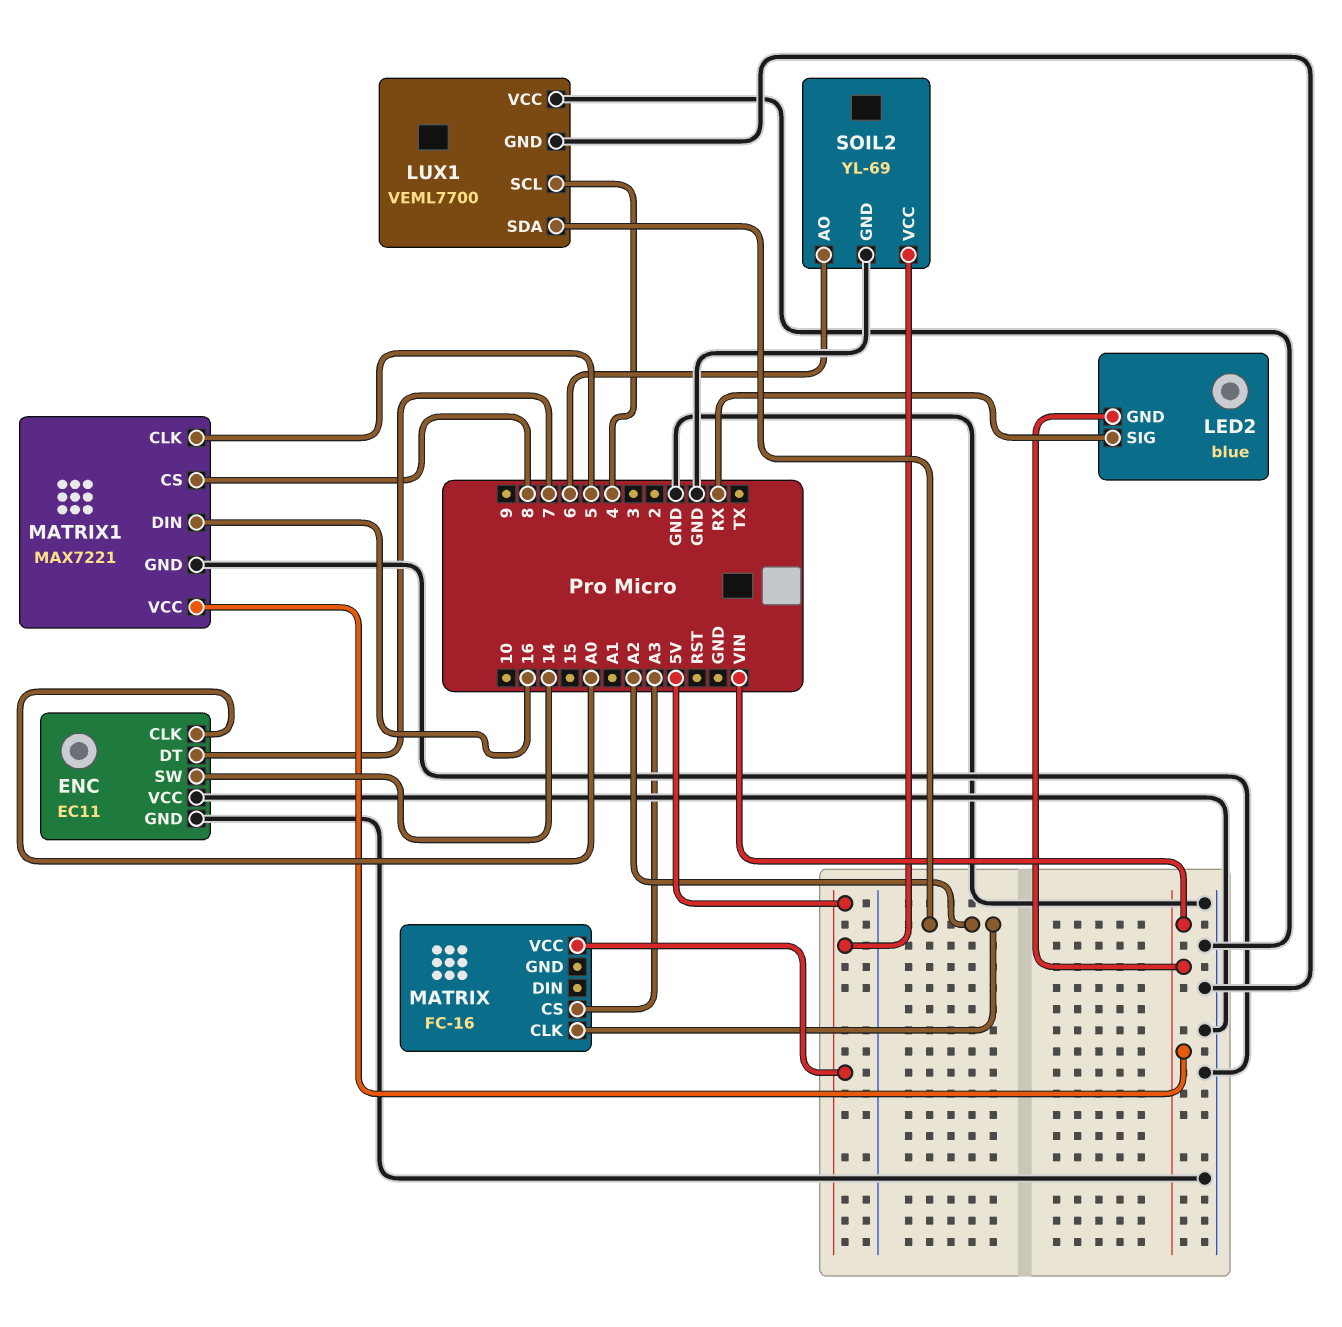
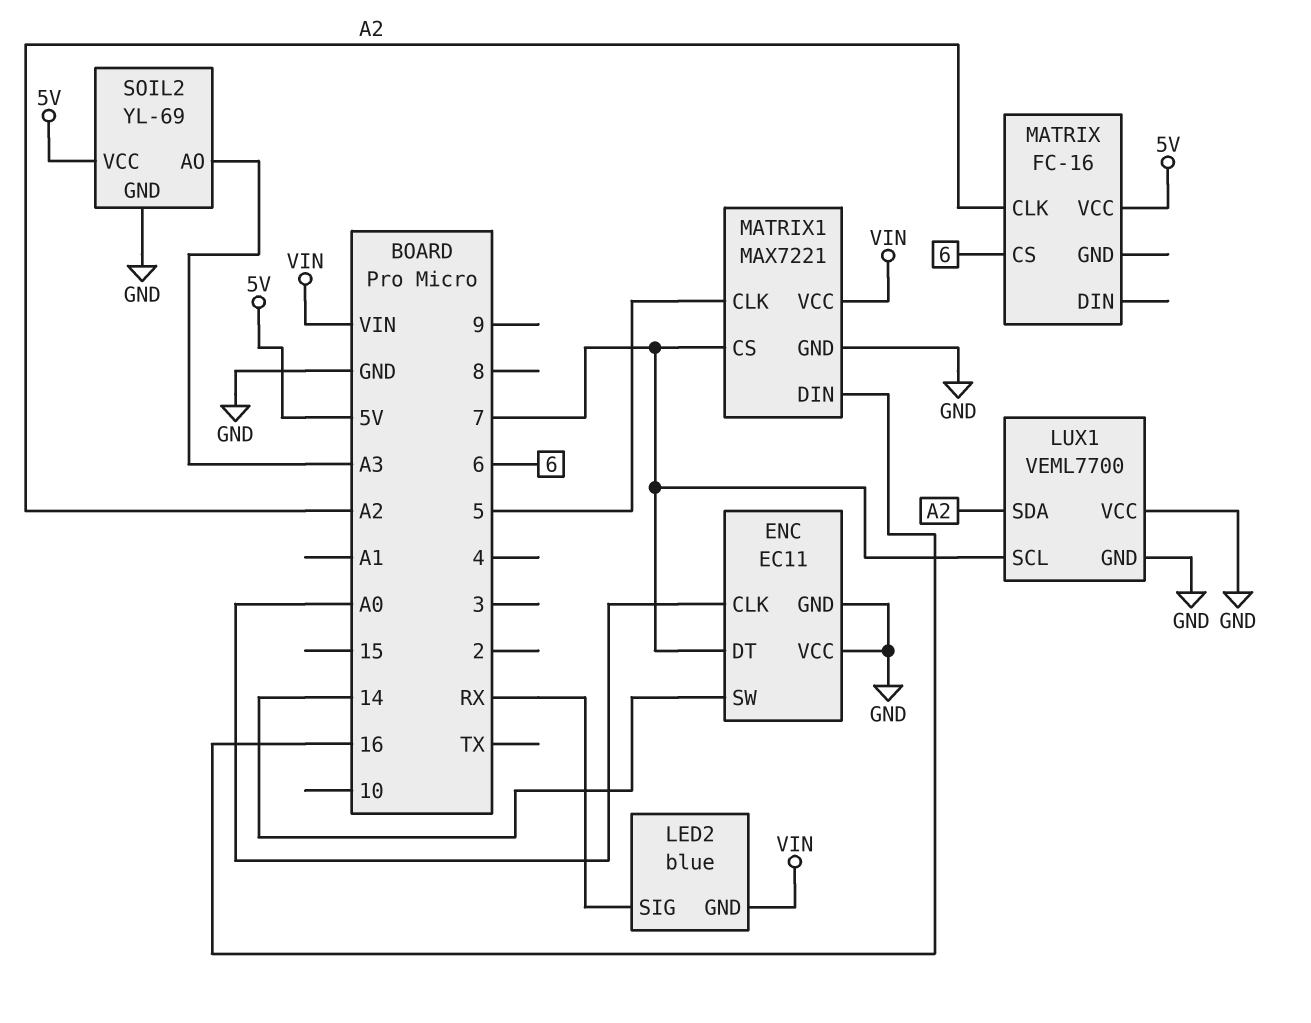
LUX1 pin SCL: 4 -> 7
MATRIX pin CS: A3 -> 6
MATRIX1 pin CS: 8 -> 7
SOIL2 pin AO: 6 -> A3

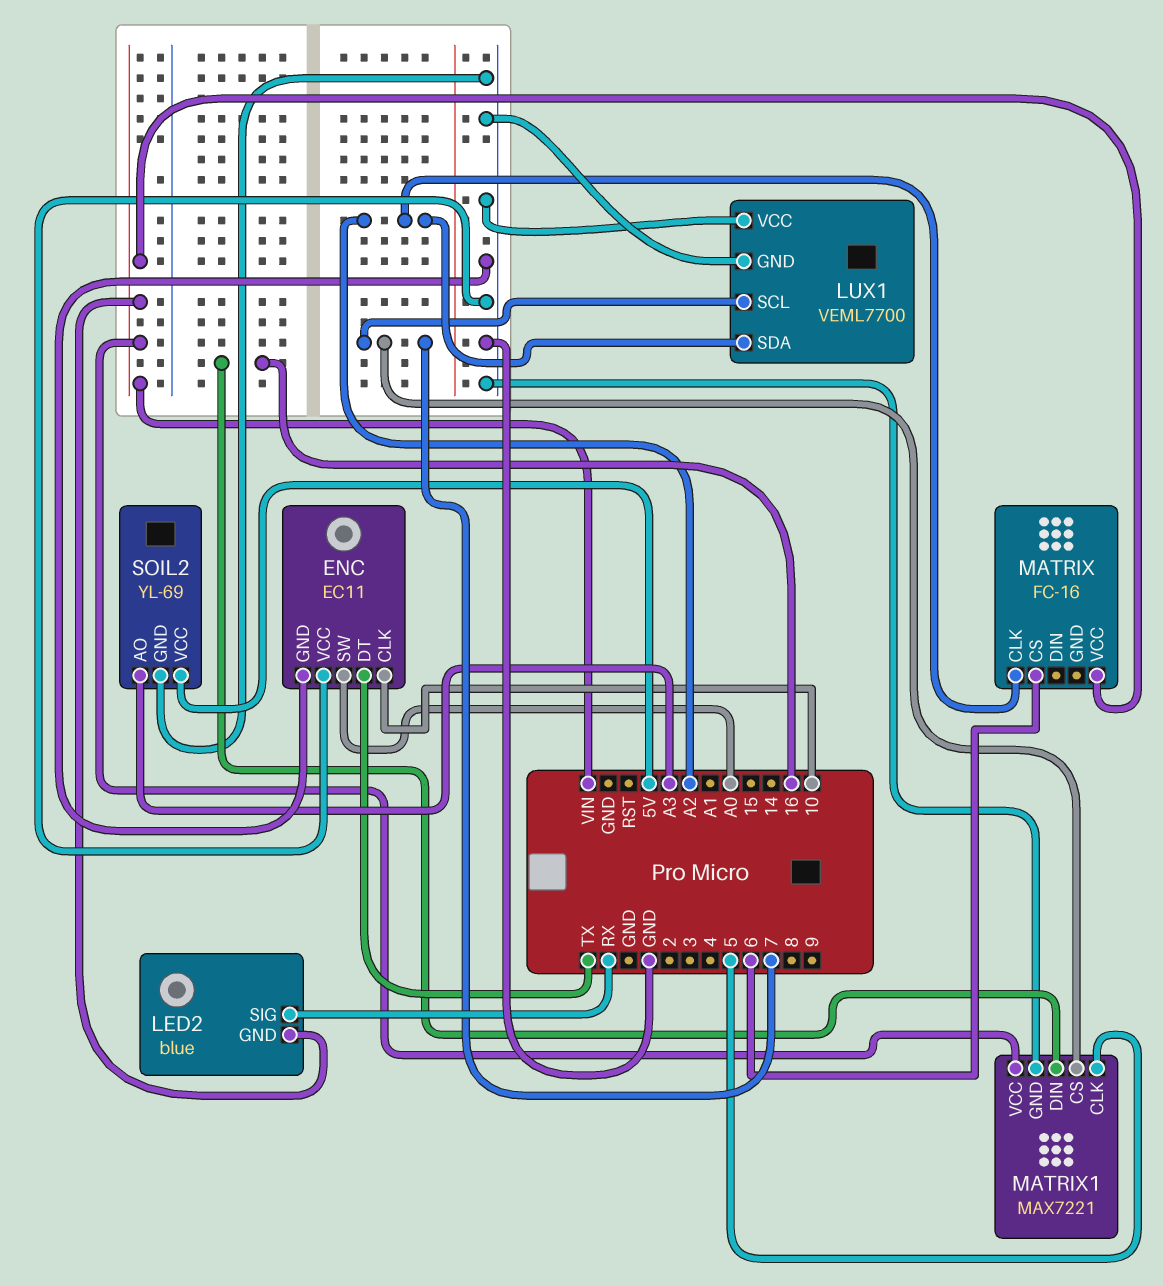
ENC pin CLK: A0 -> 10
ENC pin DT: 7 -> TX
ENC pin SW: 14 -> A0
MATRIX pin VCC: 5V -> VIN

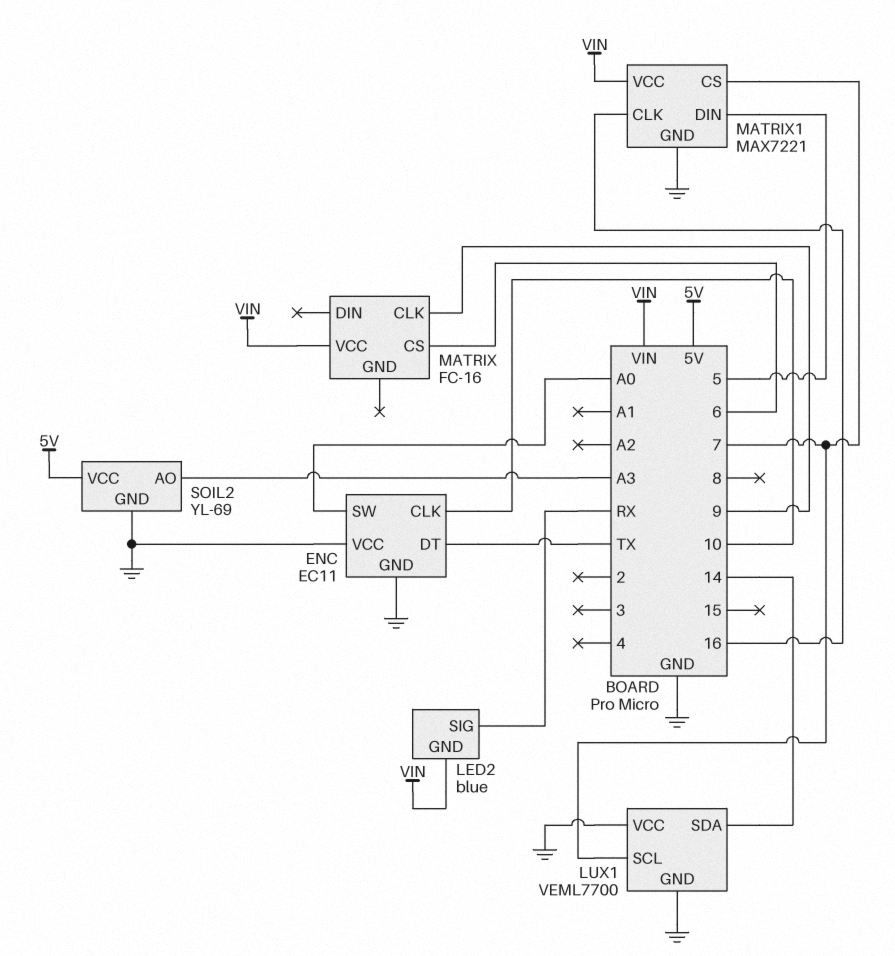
LUX1 pin SDA: A2 -> 14
MATRIX pin CLK: A2 -> 9
MATRIX1 pin CLK: 5 -> 16
MATRIX1 pin DIN: 16 -> 5

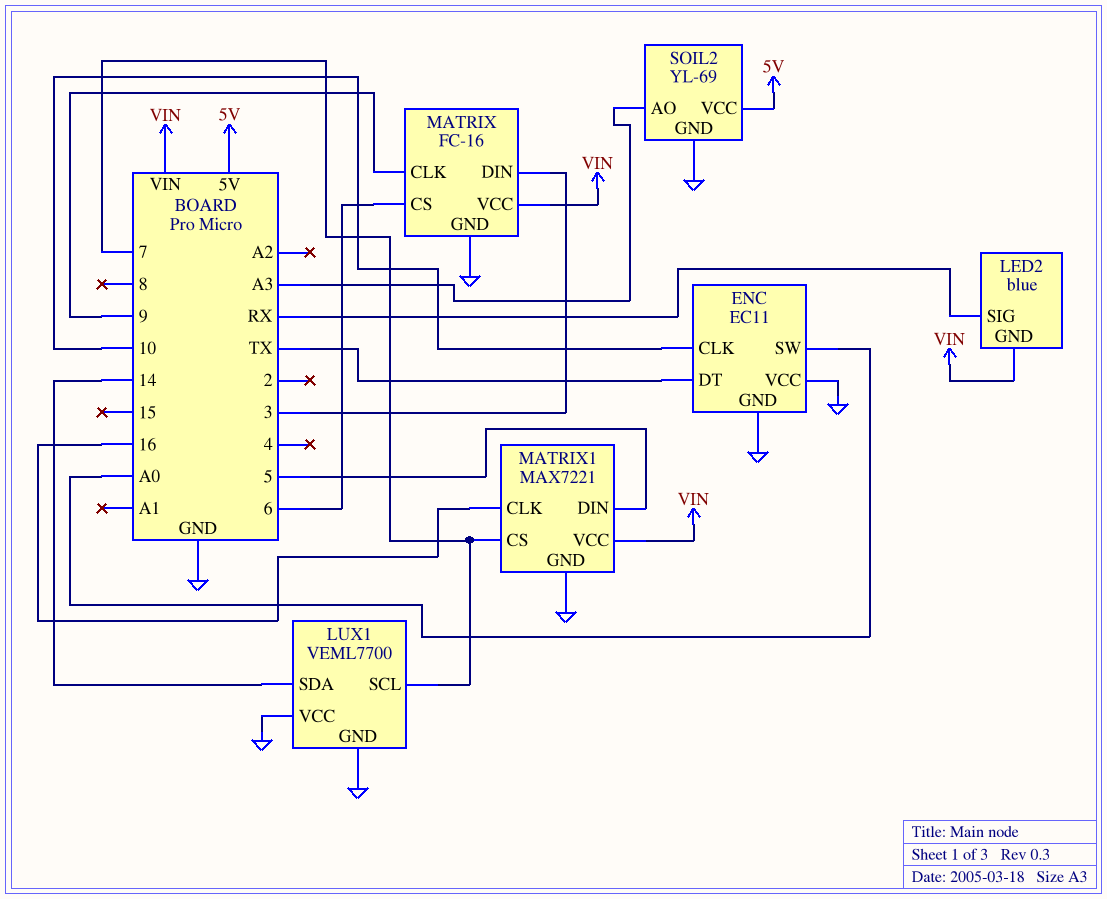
MATRIX pin DIN: none -> 3
MATRIX pin GND: none -> GND

